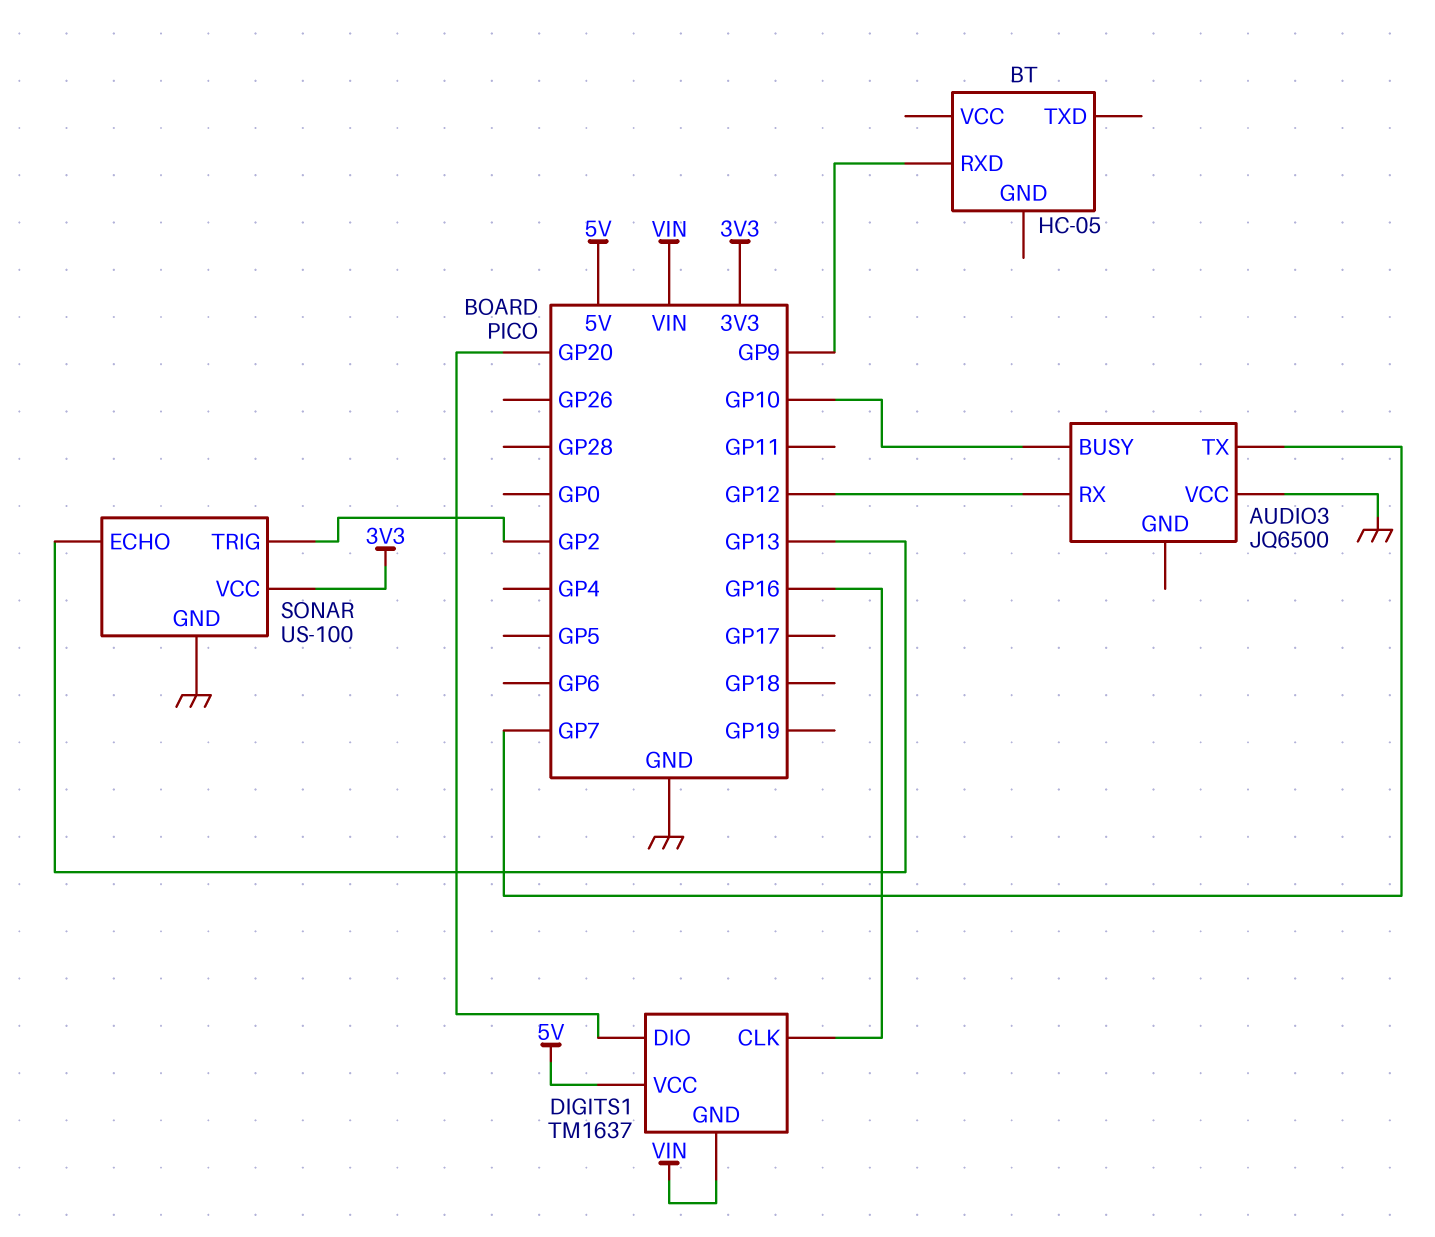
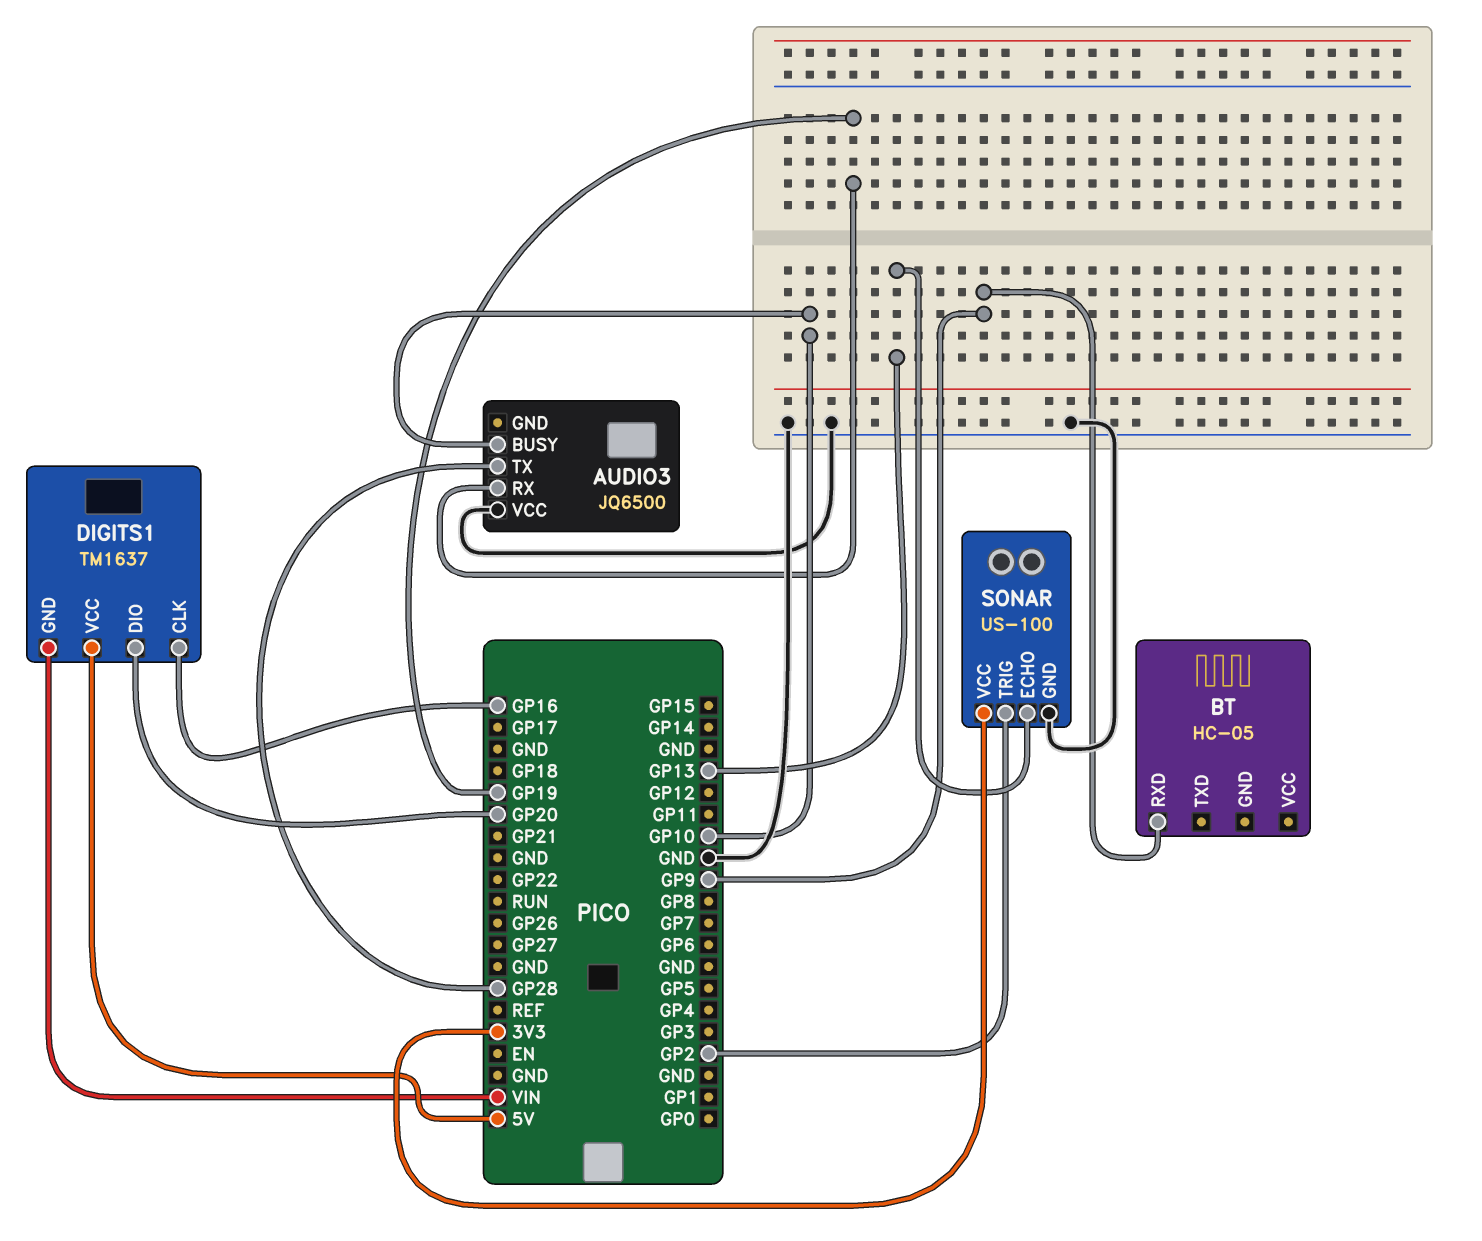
AUDIO3 pin RX: GP12 -> GP19
AUDIO3 pin TX: GP7 -> GP28

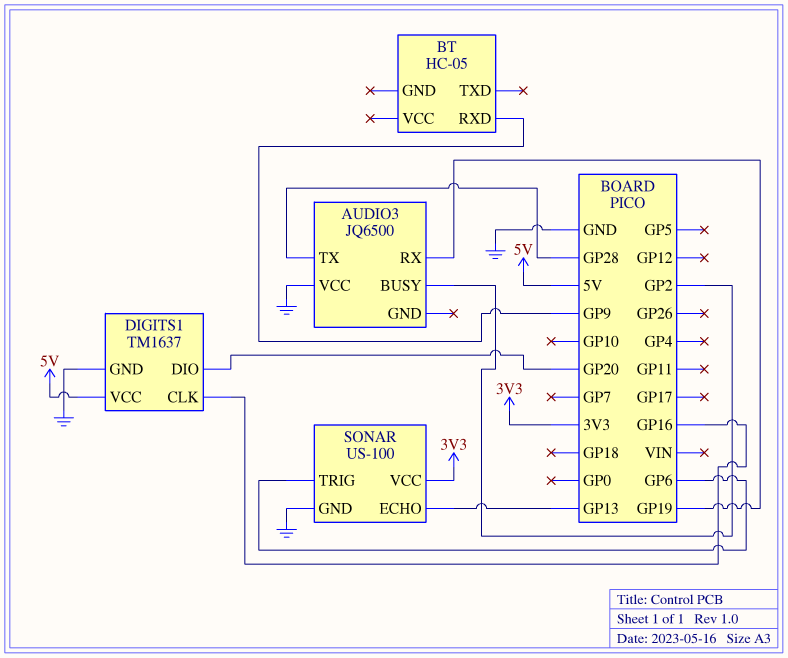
AUDIO3 pin BUSY: GP10 -> GP2
DIGITS1 pin GND: VIN -> GND
SONAR pin TRIG: GP2 -> GP6

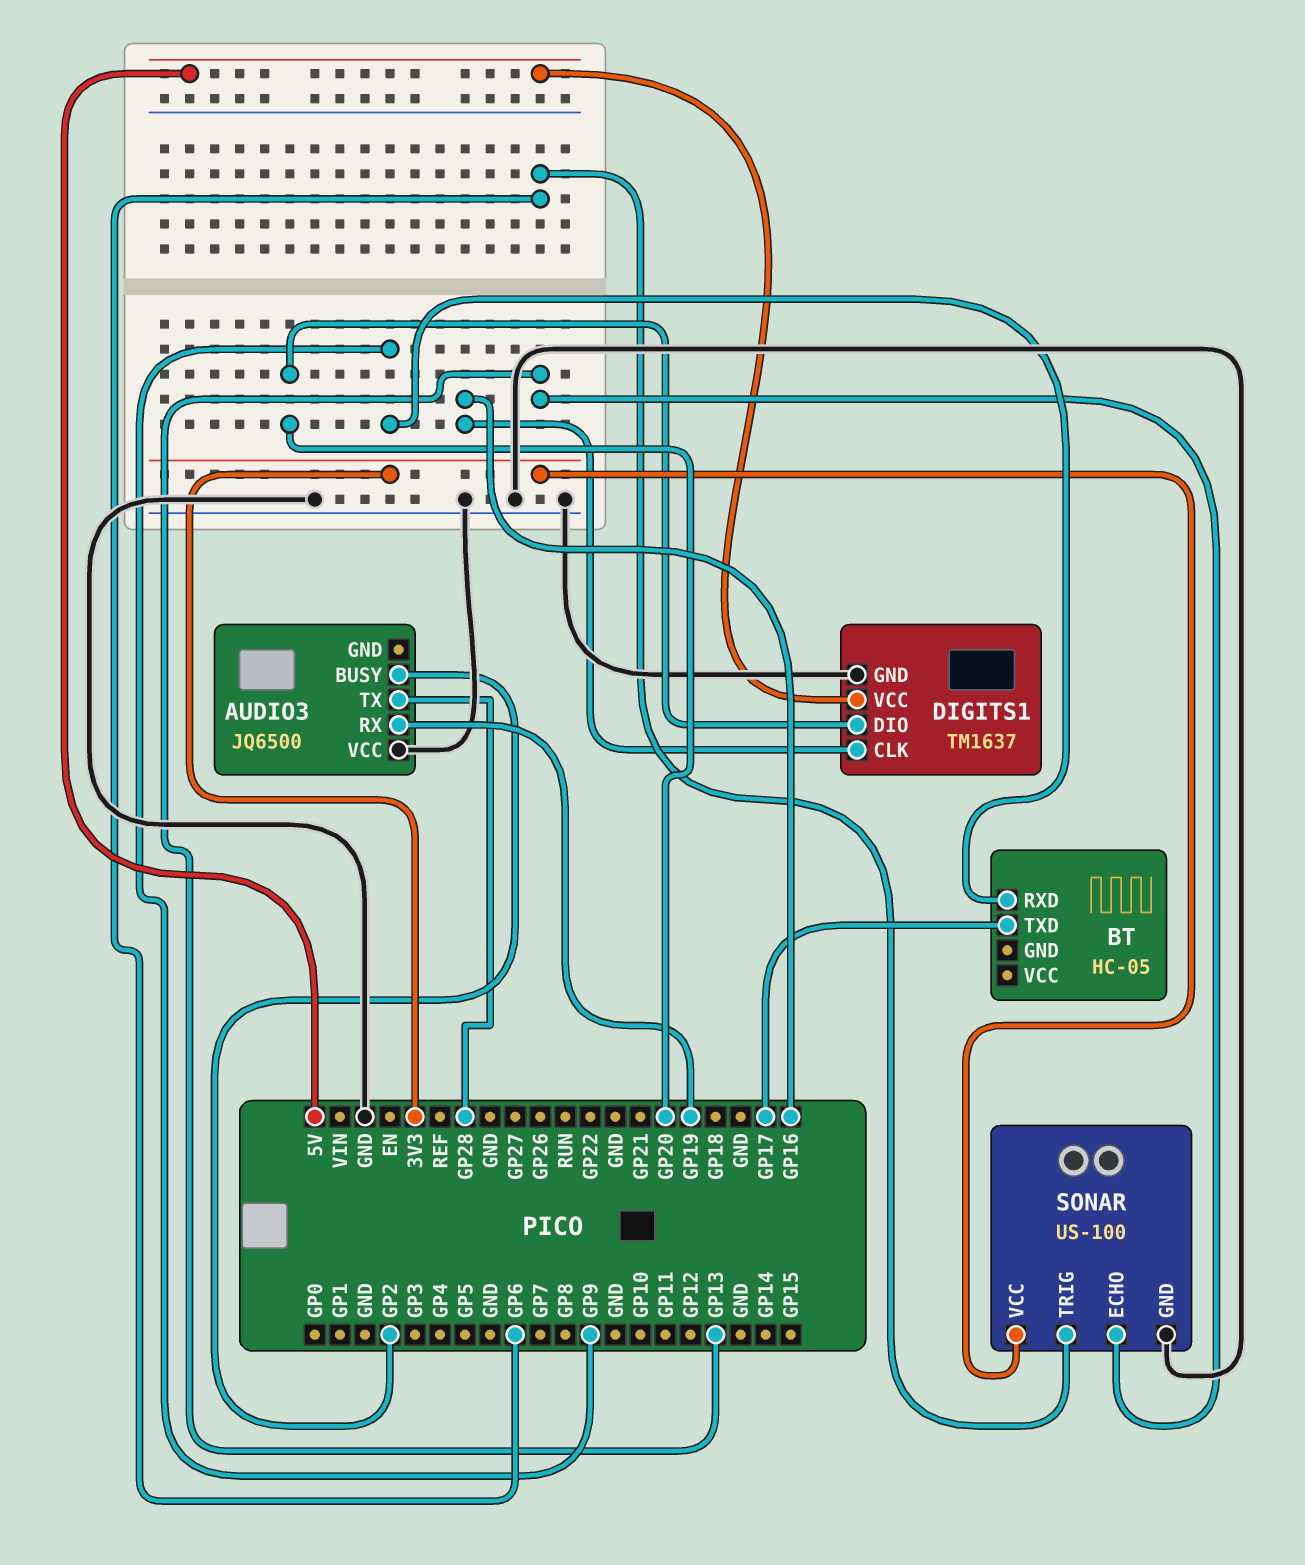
BT pin TXD: none -> GP17

